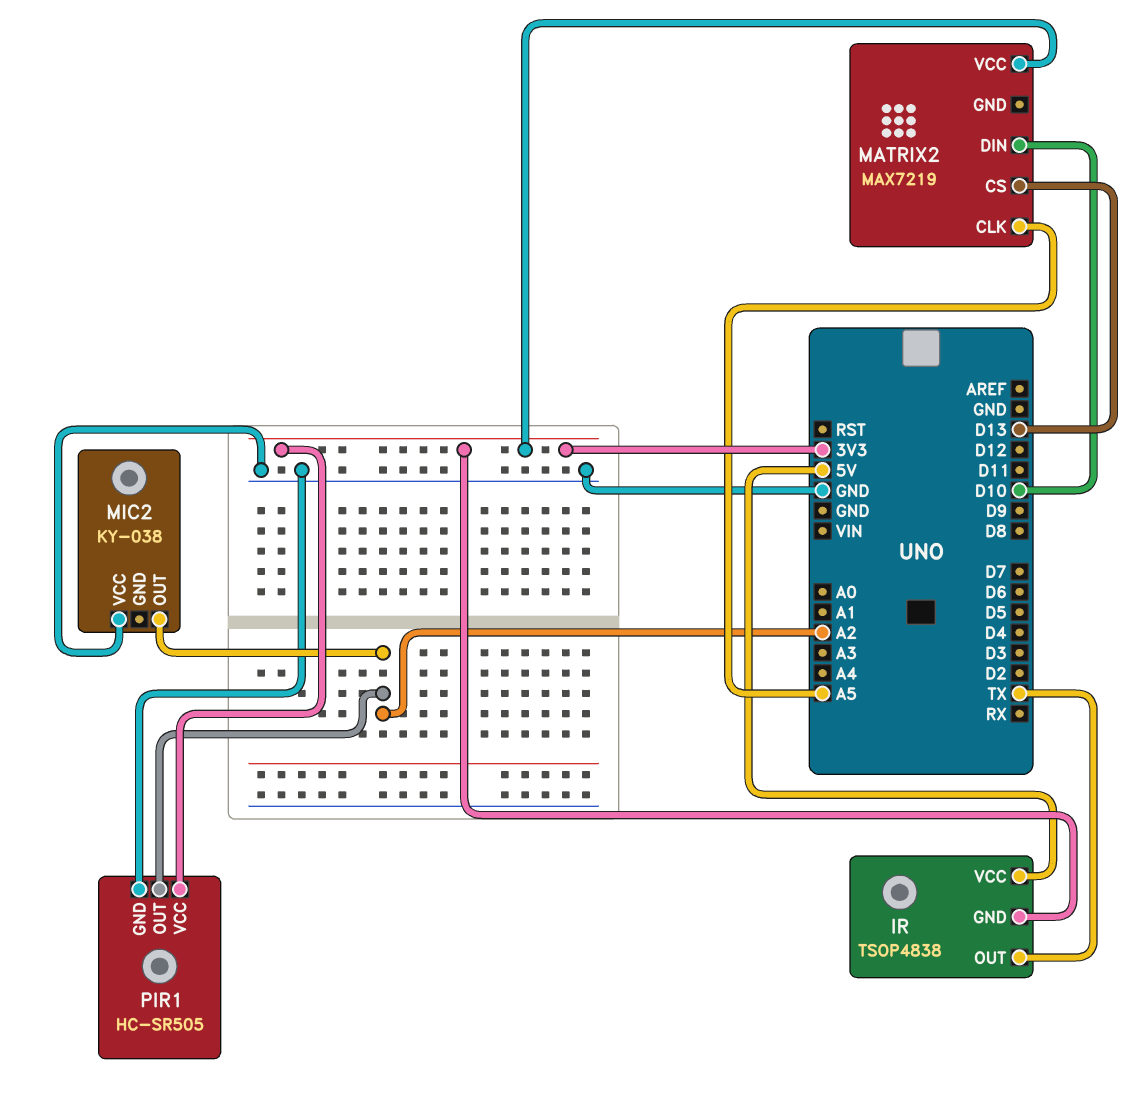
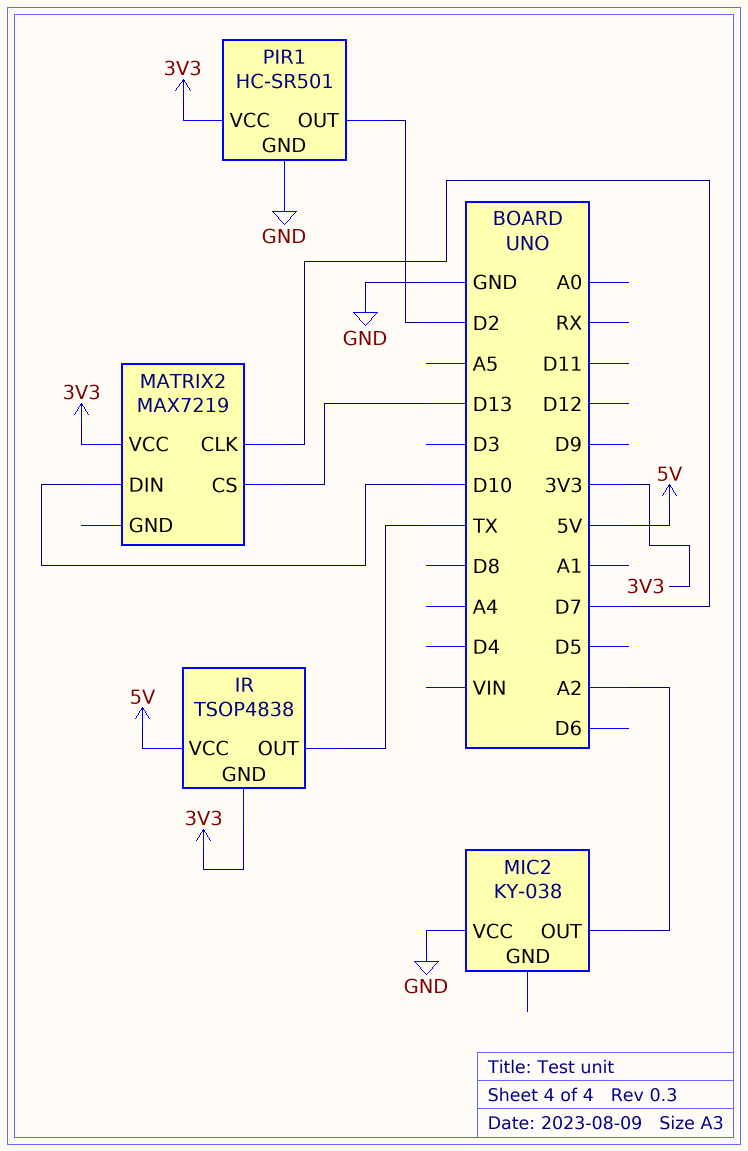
MATRIX2 pin CLK: A5 -> D7
PIR1: HC-SR505 -> HC-SR501
PIR1 pin OUT: A2 -> D2

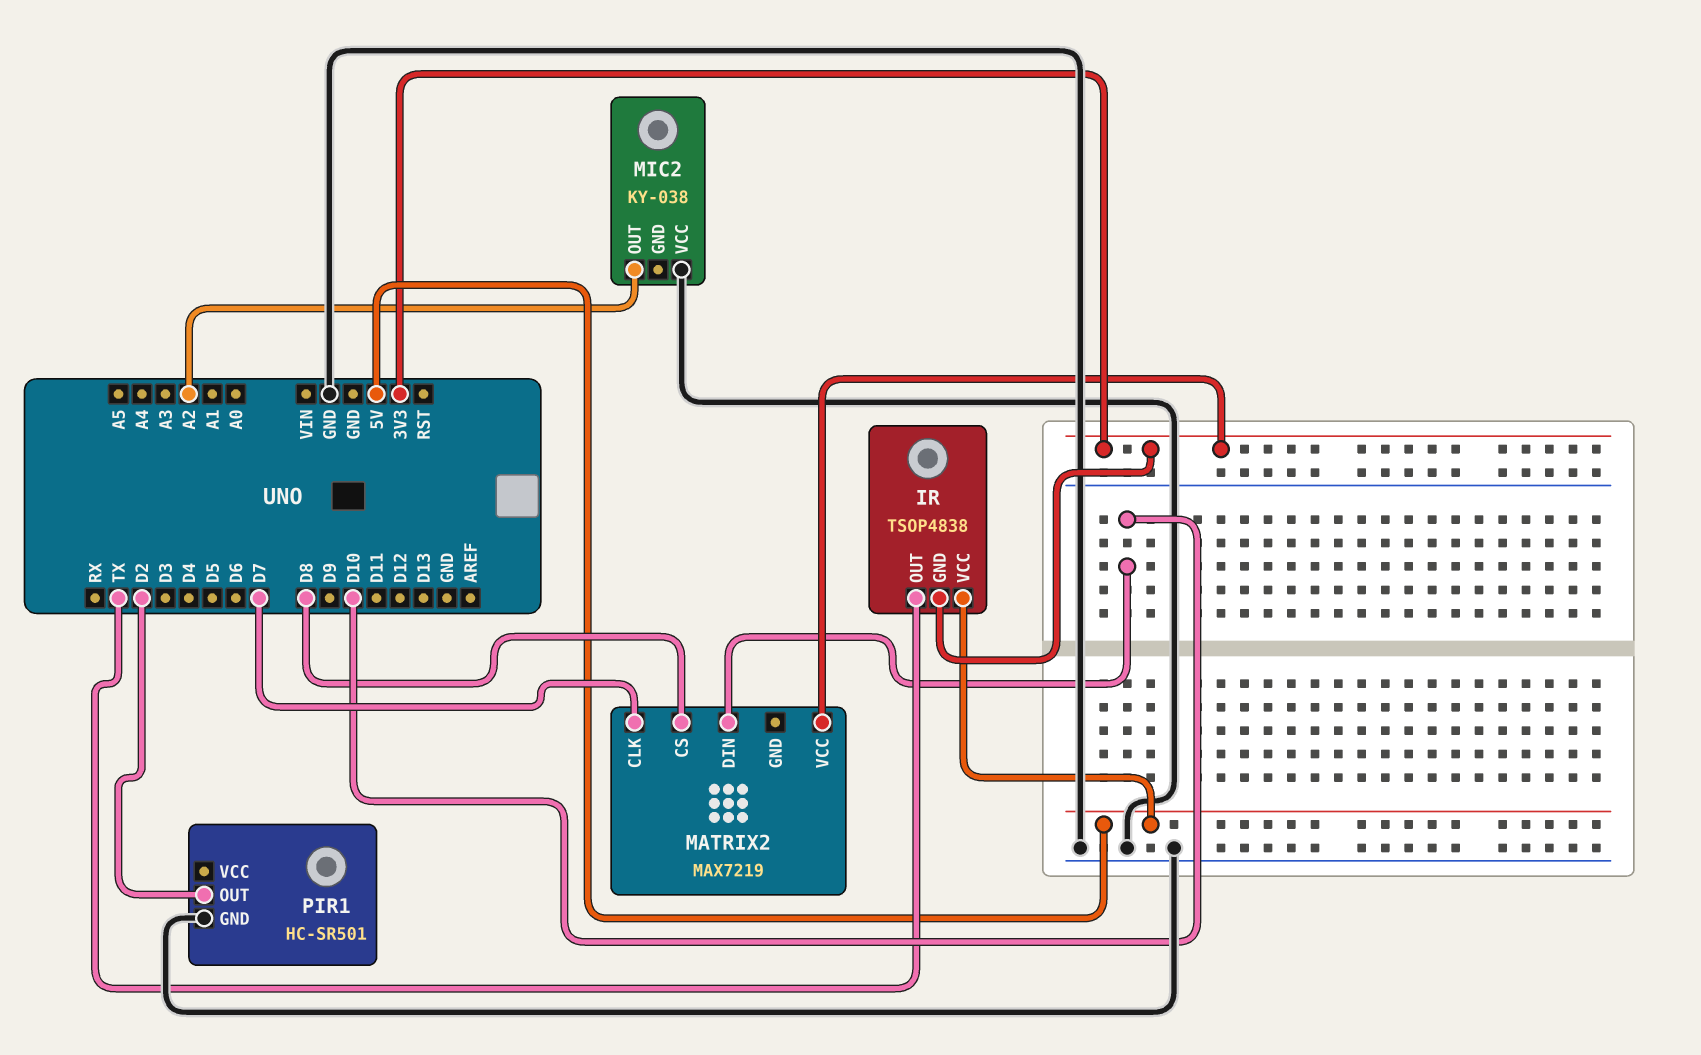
MATRIX2 pin CS: D13 -> D8
PIR1 pin VCC: 3V3 -> none

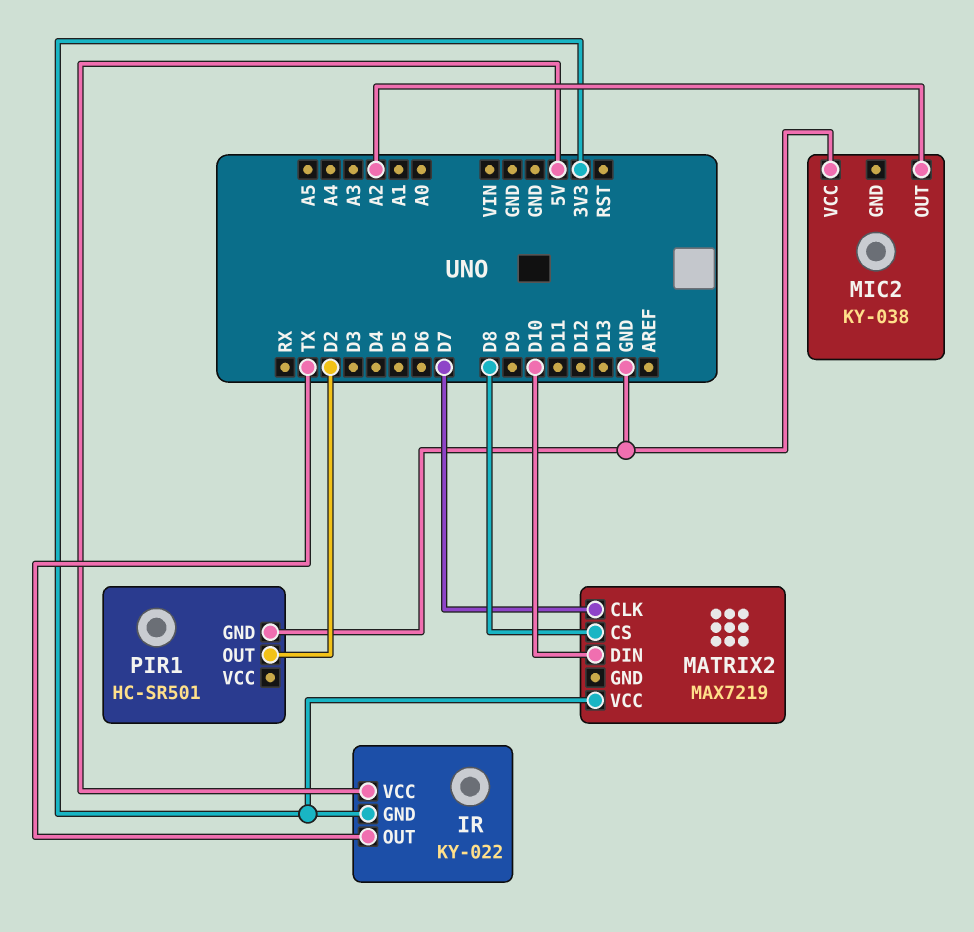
IR: TSOP4838 -> KY-022

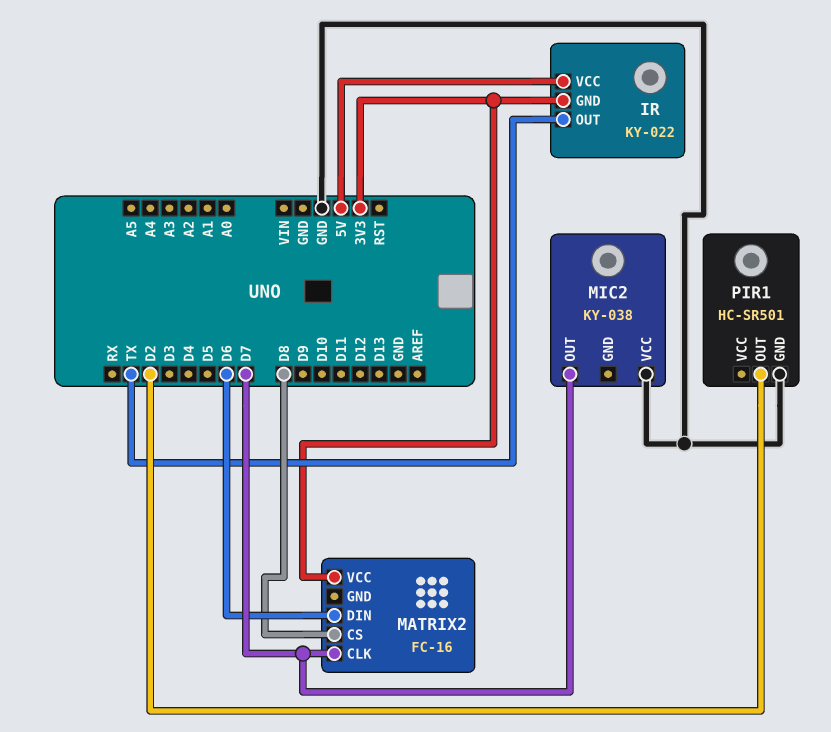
MATRIX2: MAX7219 -> FC-16
MATRIX2 pin DIN: D10 -> D6
MIC2 pin OUT: A2 -> D7

